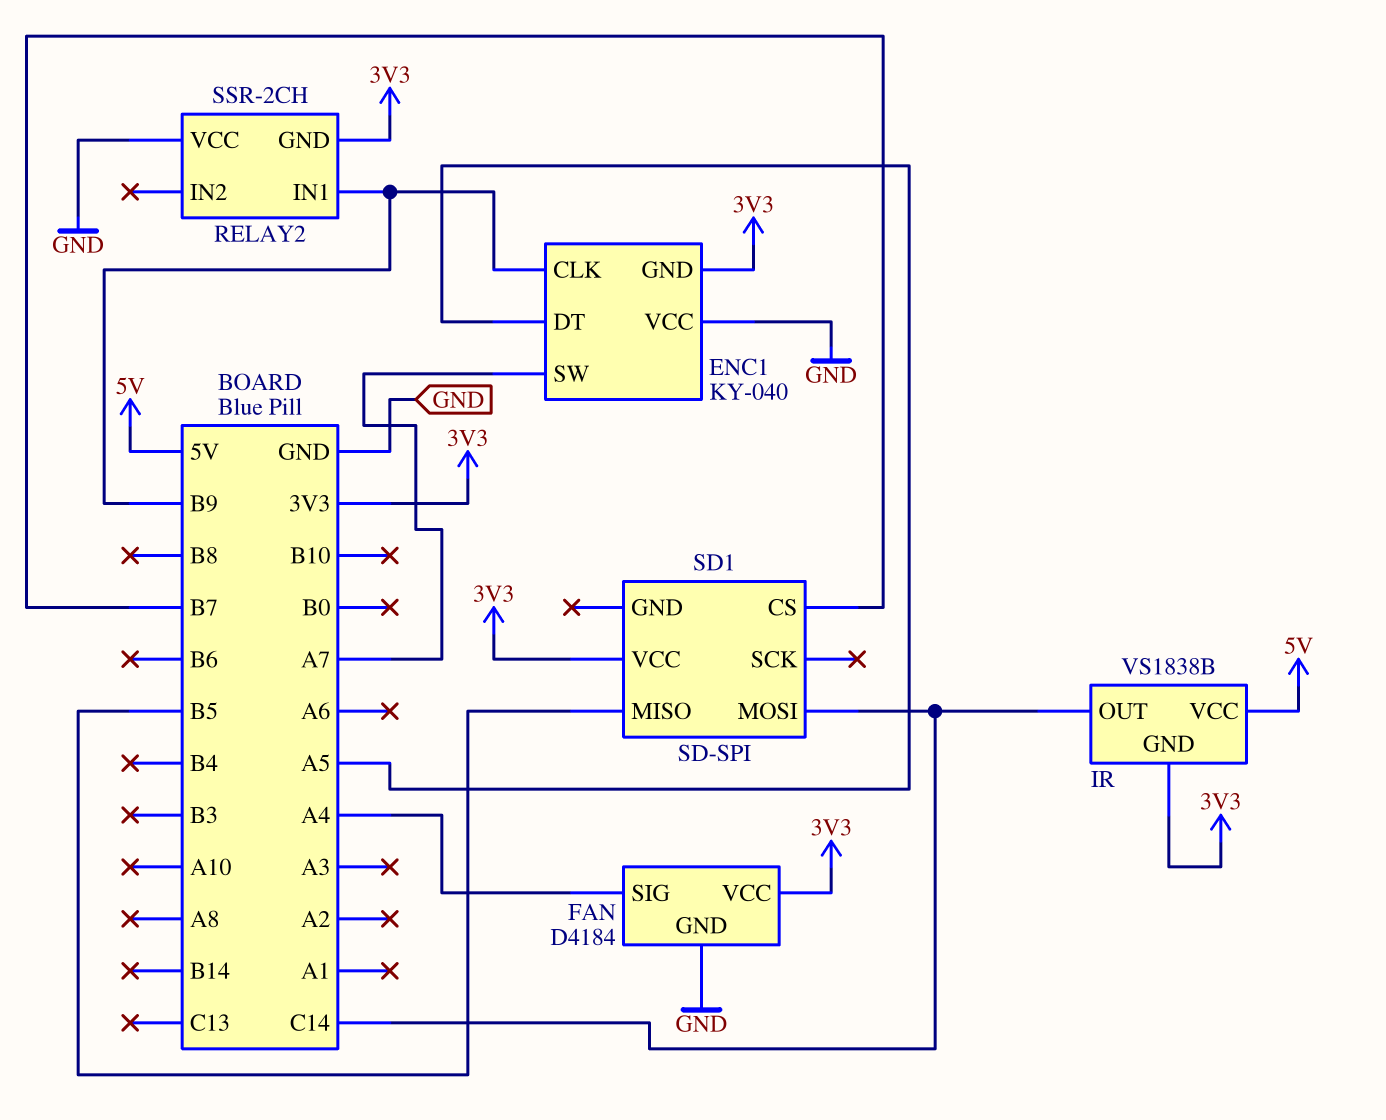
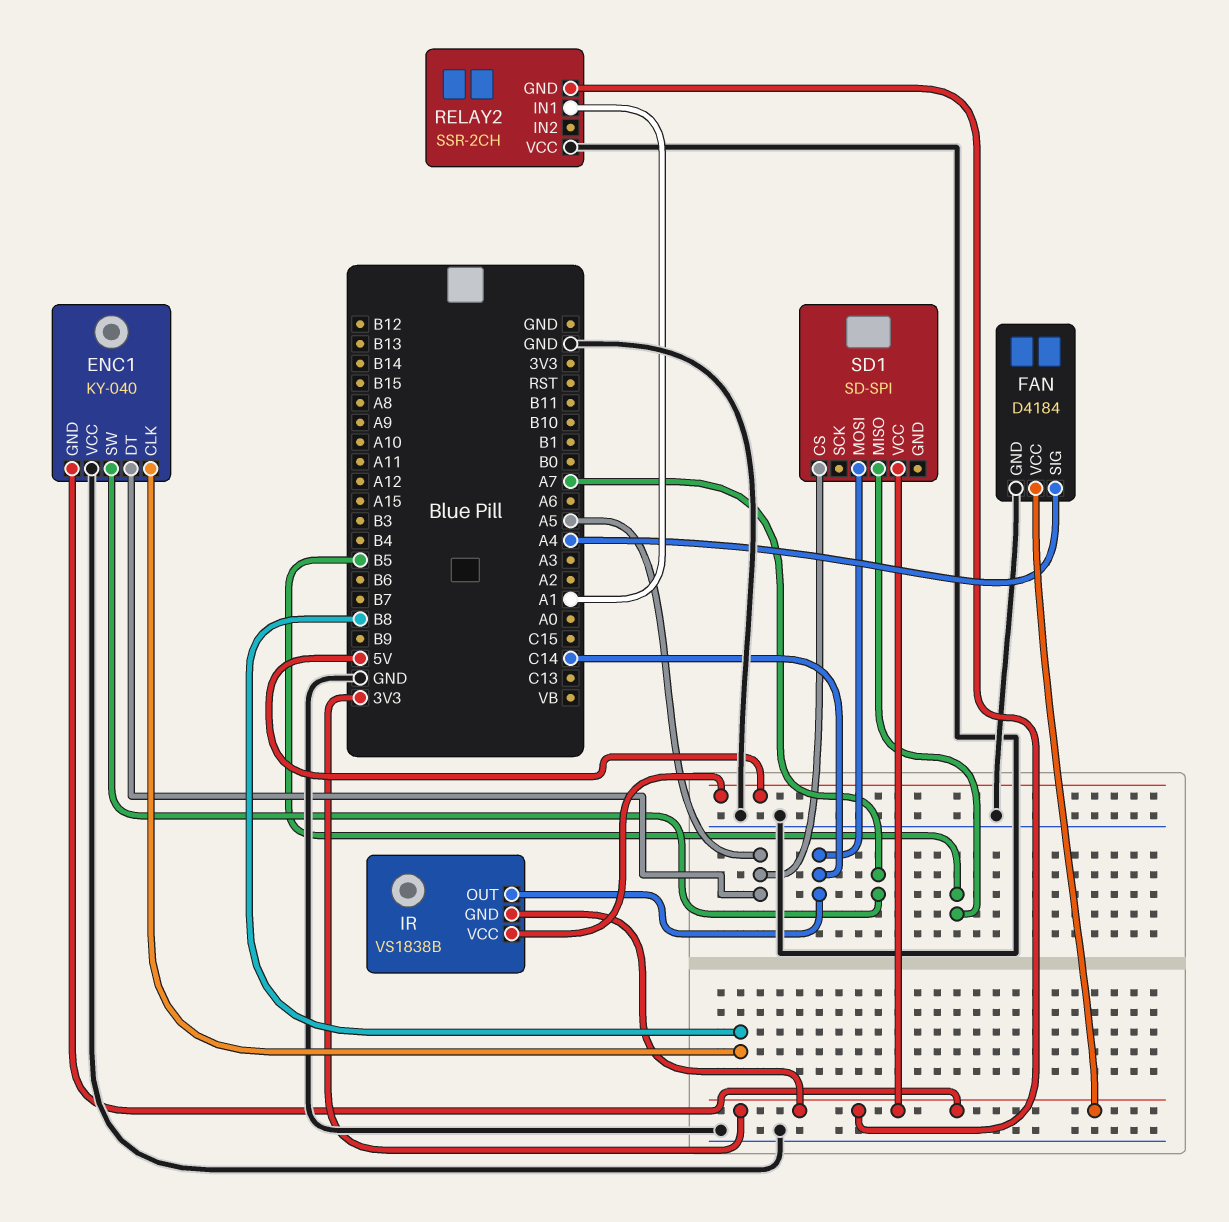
ENC1 pin CLK: B9 -> B8
RELAY2 pin IN1: B9 -> A1
SD1 pin CS: B7 -> A5

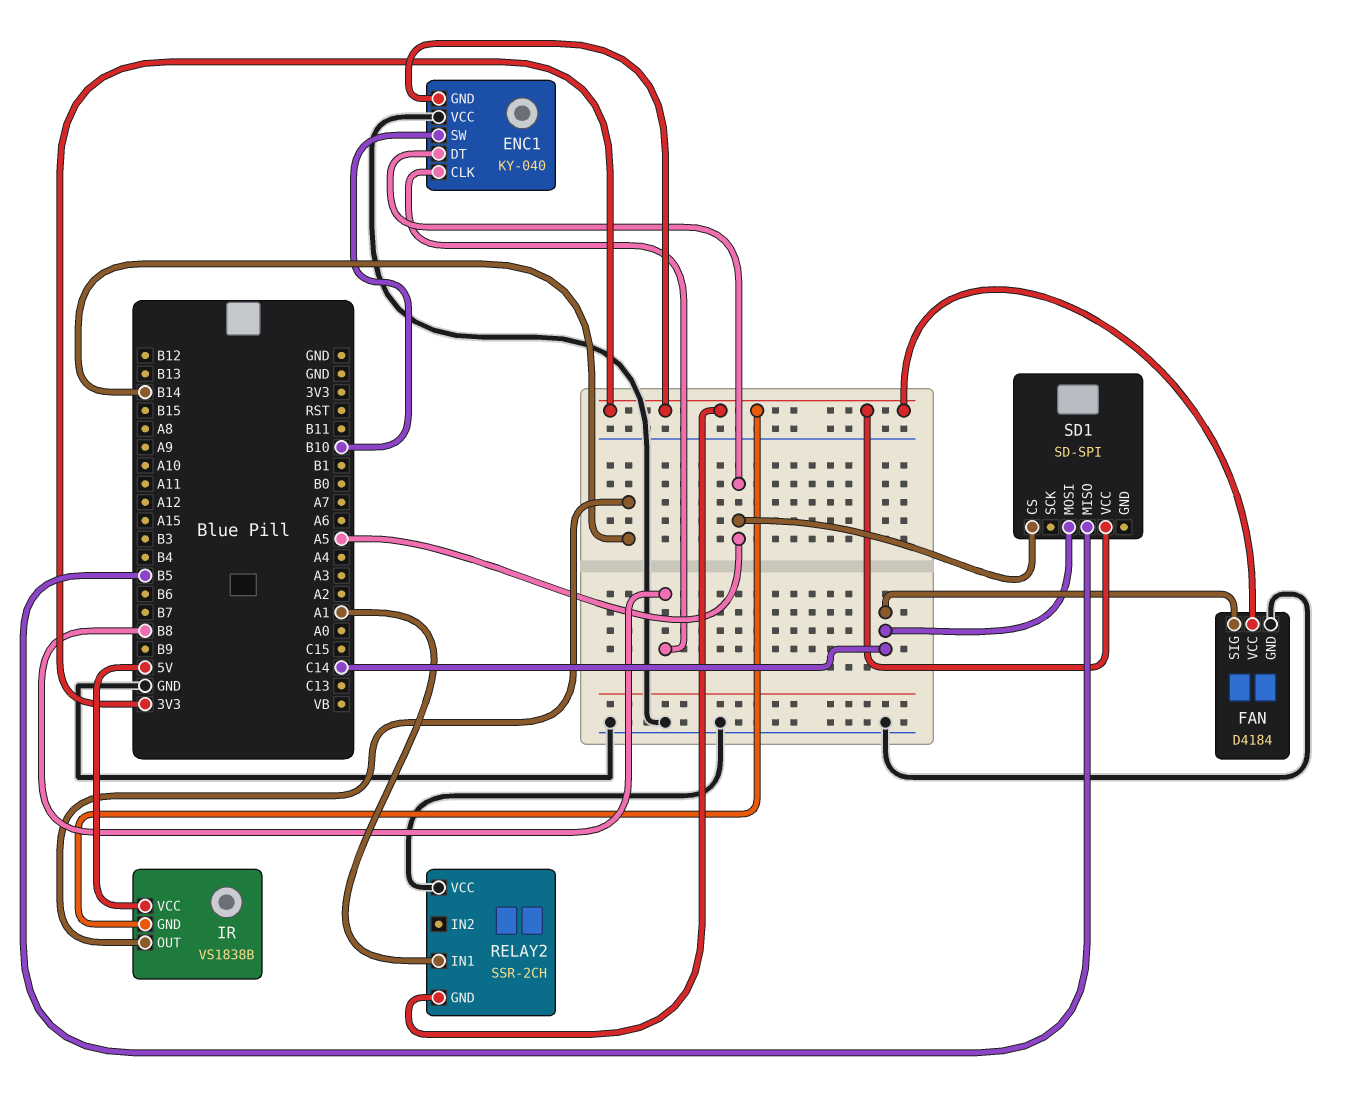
ENC1 pin SW: A7 -> B10
FAN pin SIG: A4 -> C14
IR pin OUT: C14 -> B14

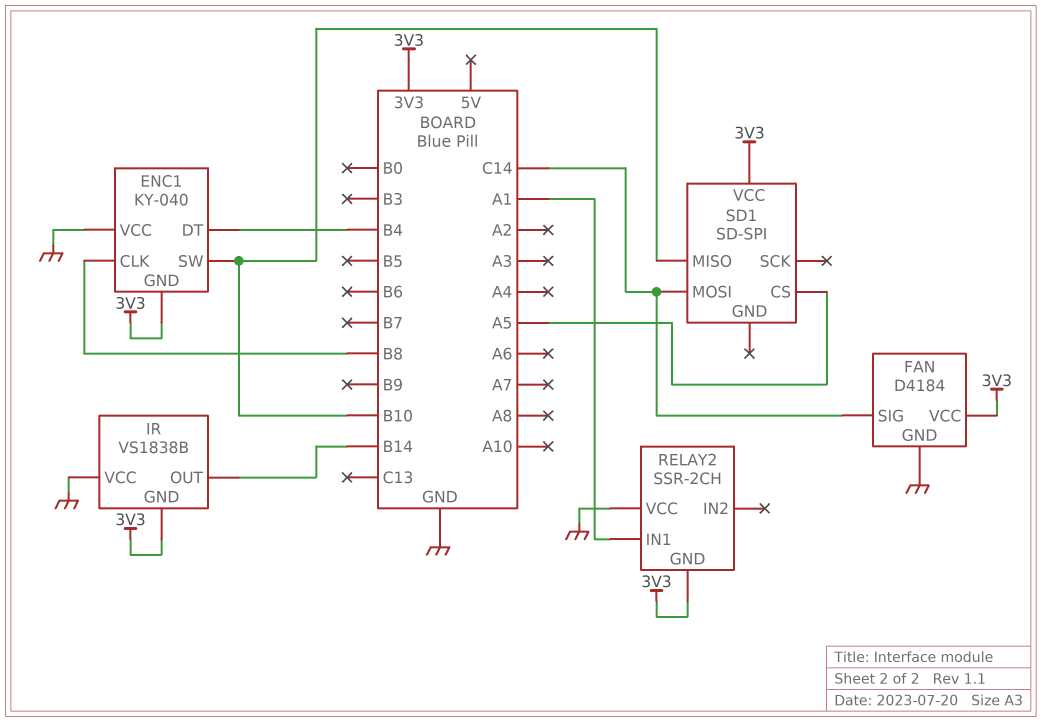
ENC1 pin DT: A5 -> B4
IR pin VCC: 5V -> GND
SD1 pin MISO: B5 -> B10

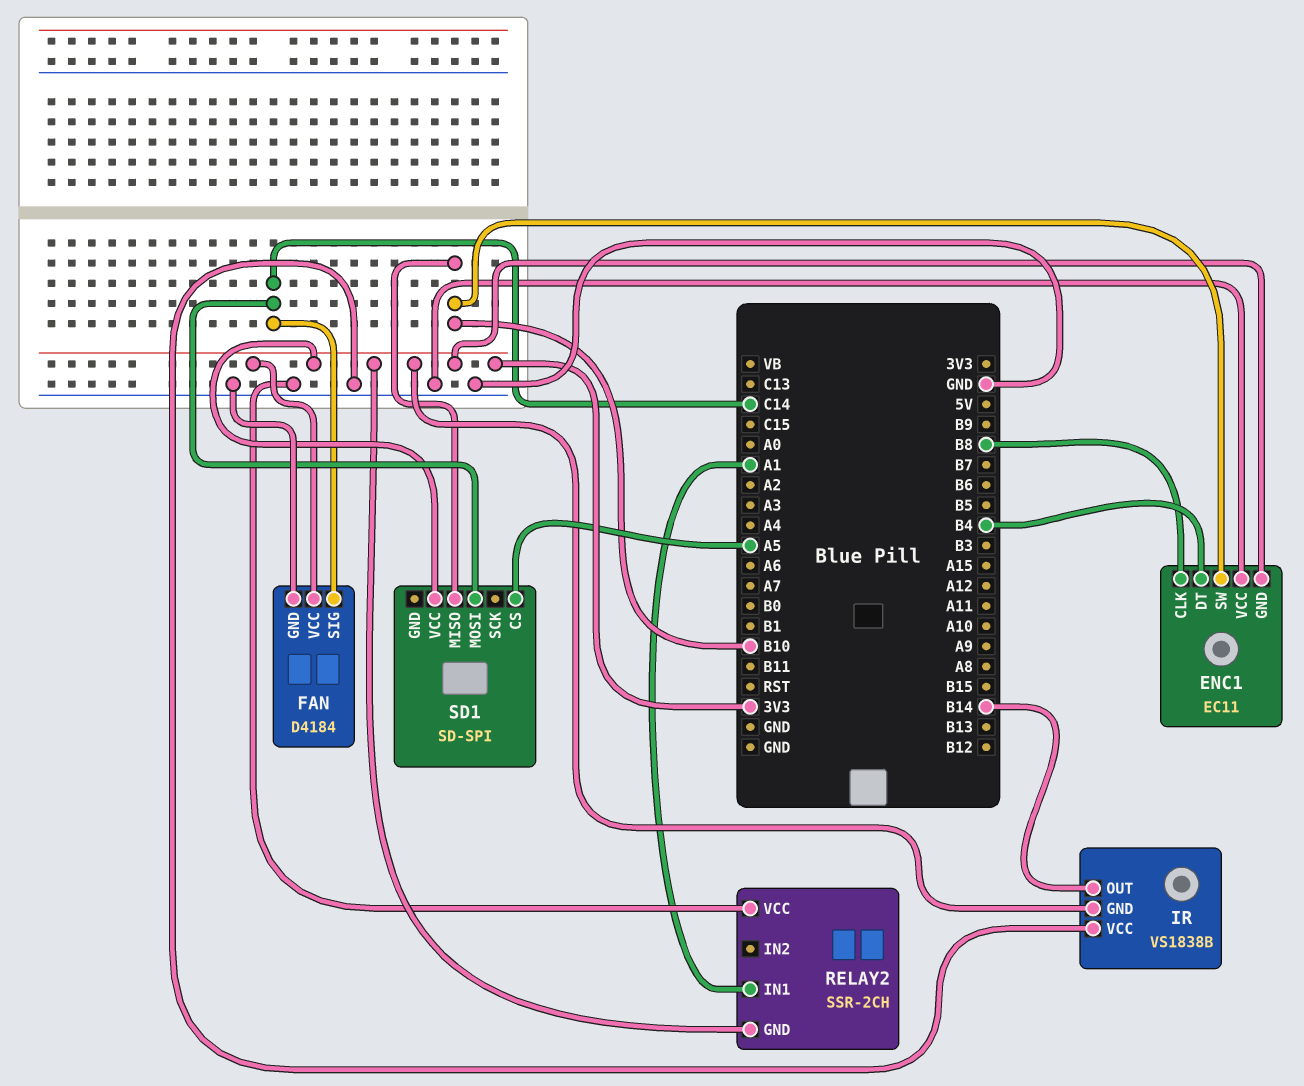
ENC1: KY-040 -> EC11

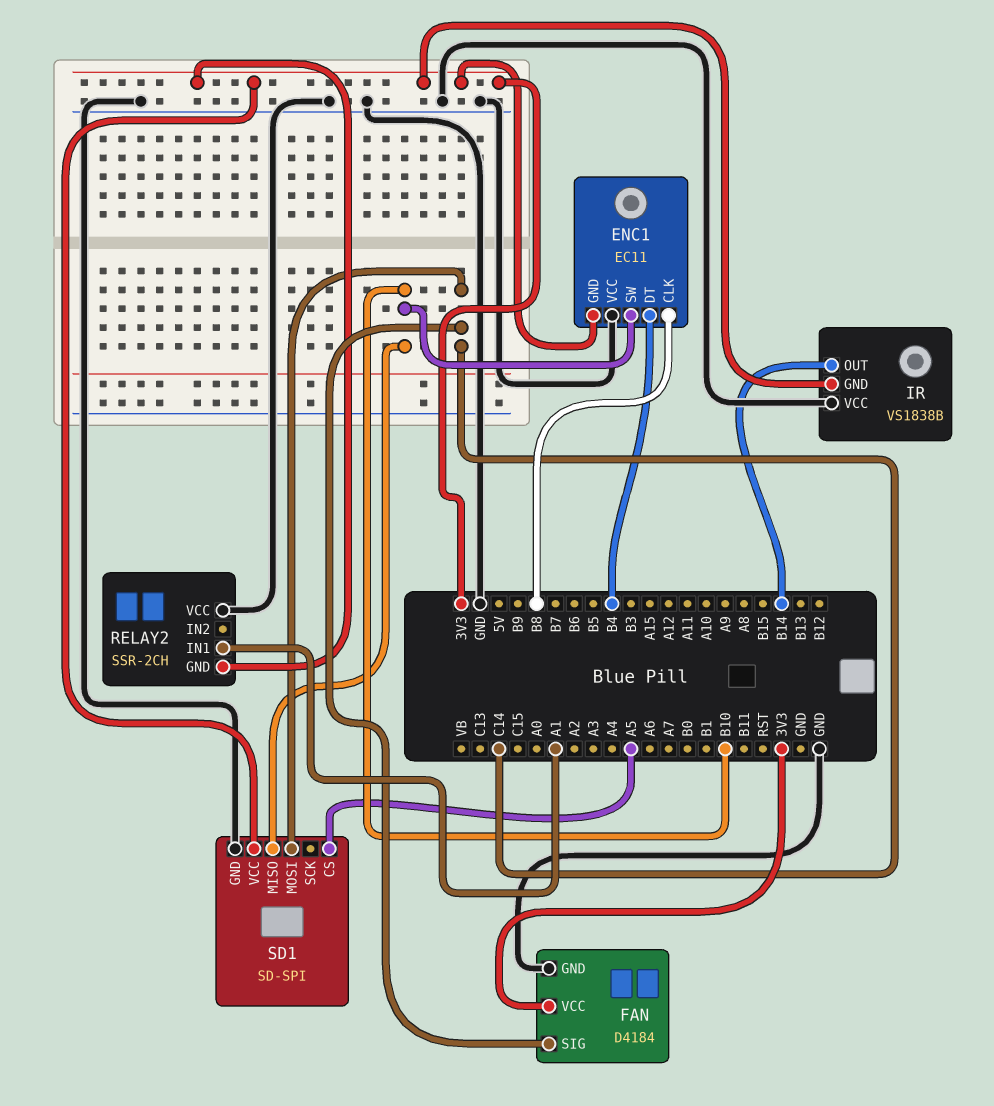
SD1 pin GND: none -> GND

